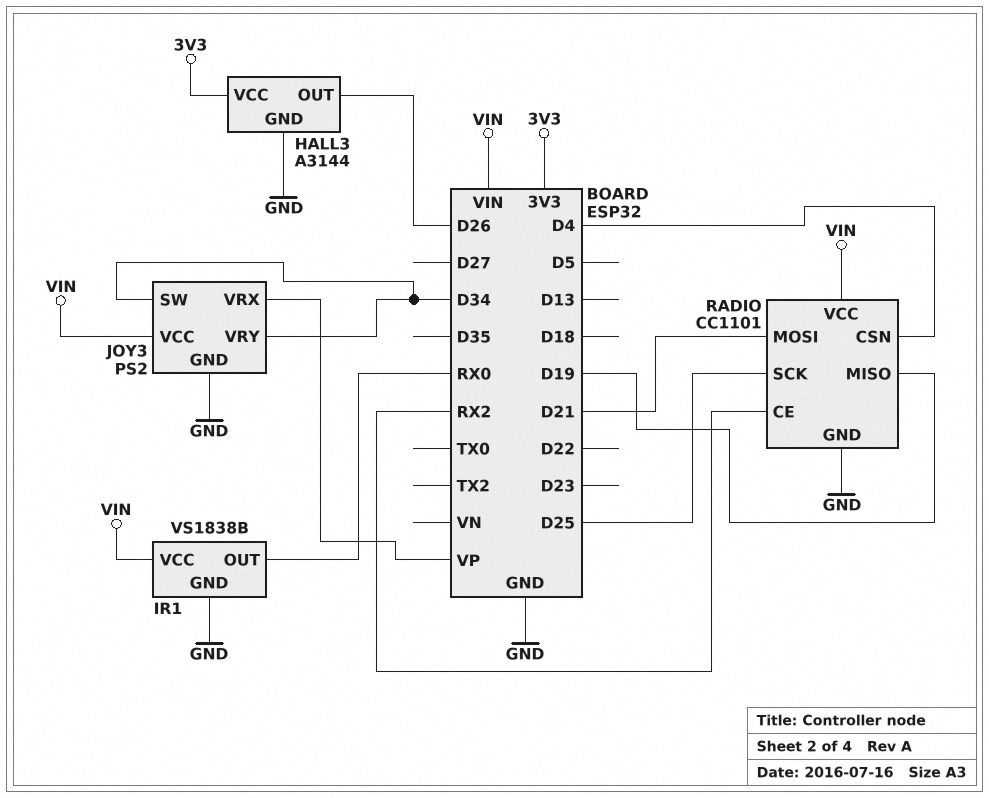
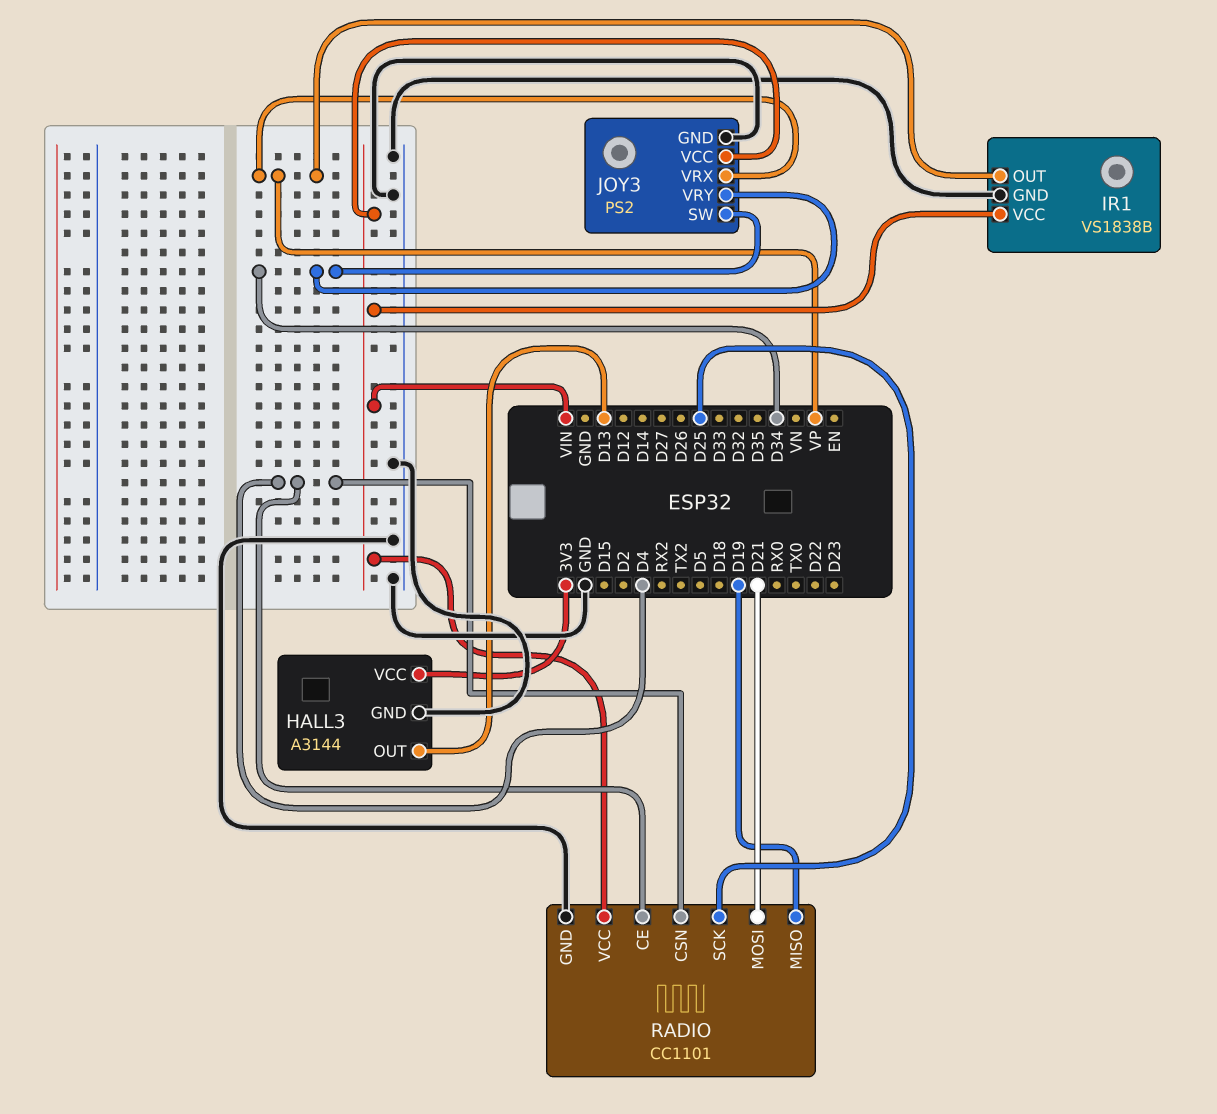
HALL3 pin OUT: D26 -> D13
IR1 pin OUT: RX0 -> VP
RADIO pin CE: RX2 -> D4

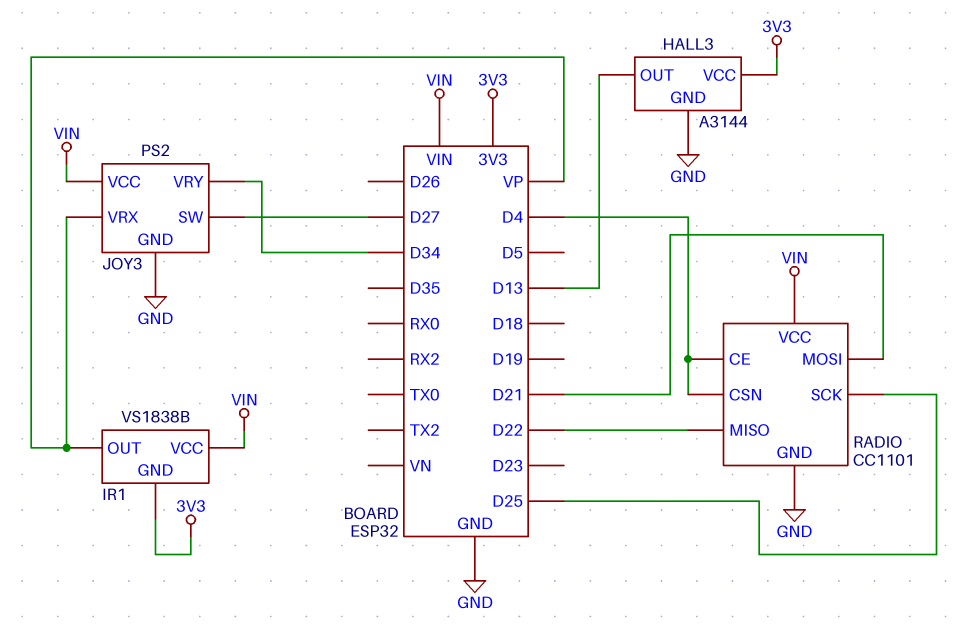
IR1 pin GND: GND -> 3V3
JOY3 pin SW: D34 -> D27
RADIO pin MISO: D19 -> D22

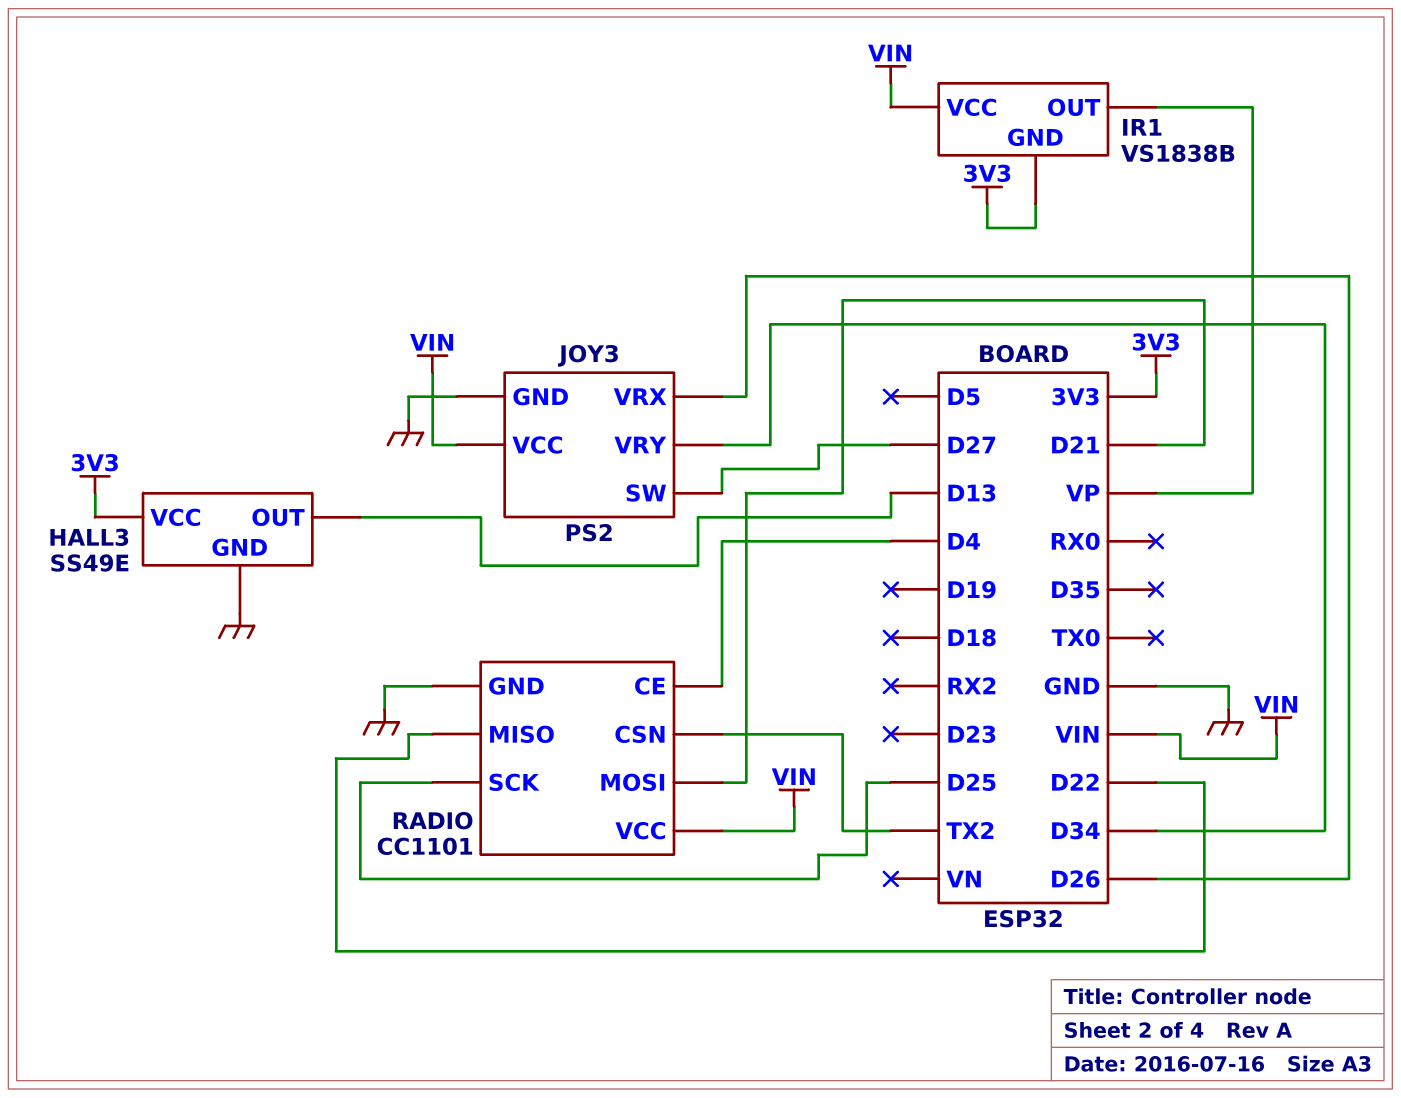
HALL3: A3144 -> SS49E
JOY3 pin VRX: VP -> D26
RADIO pin CSN: D4 -> TX2

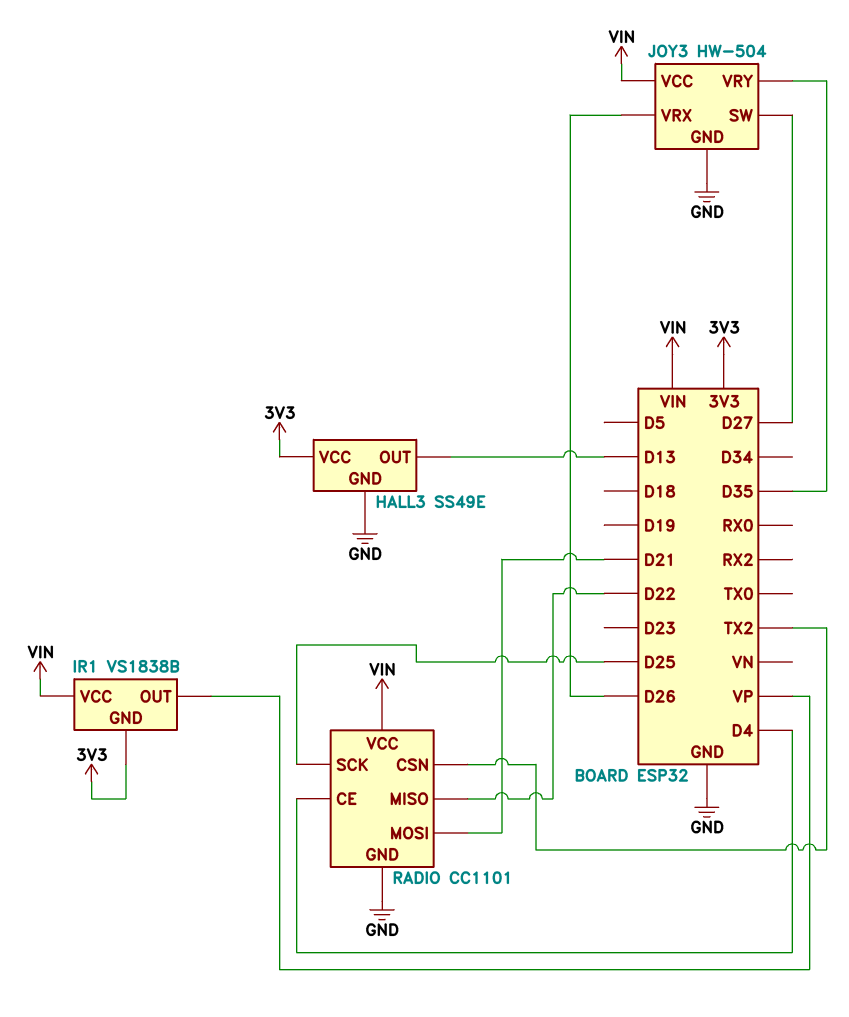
JOY3: PS2 -> HW-504
JOY3 pin VRY: D34 -> D35

